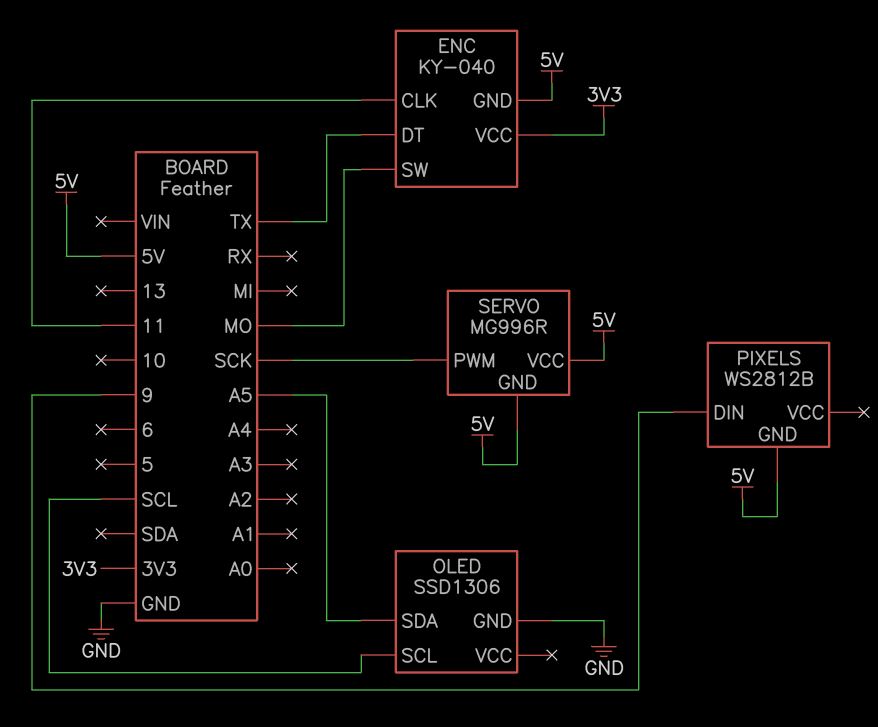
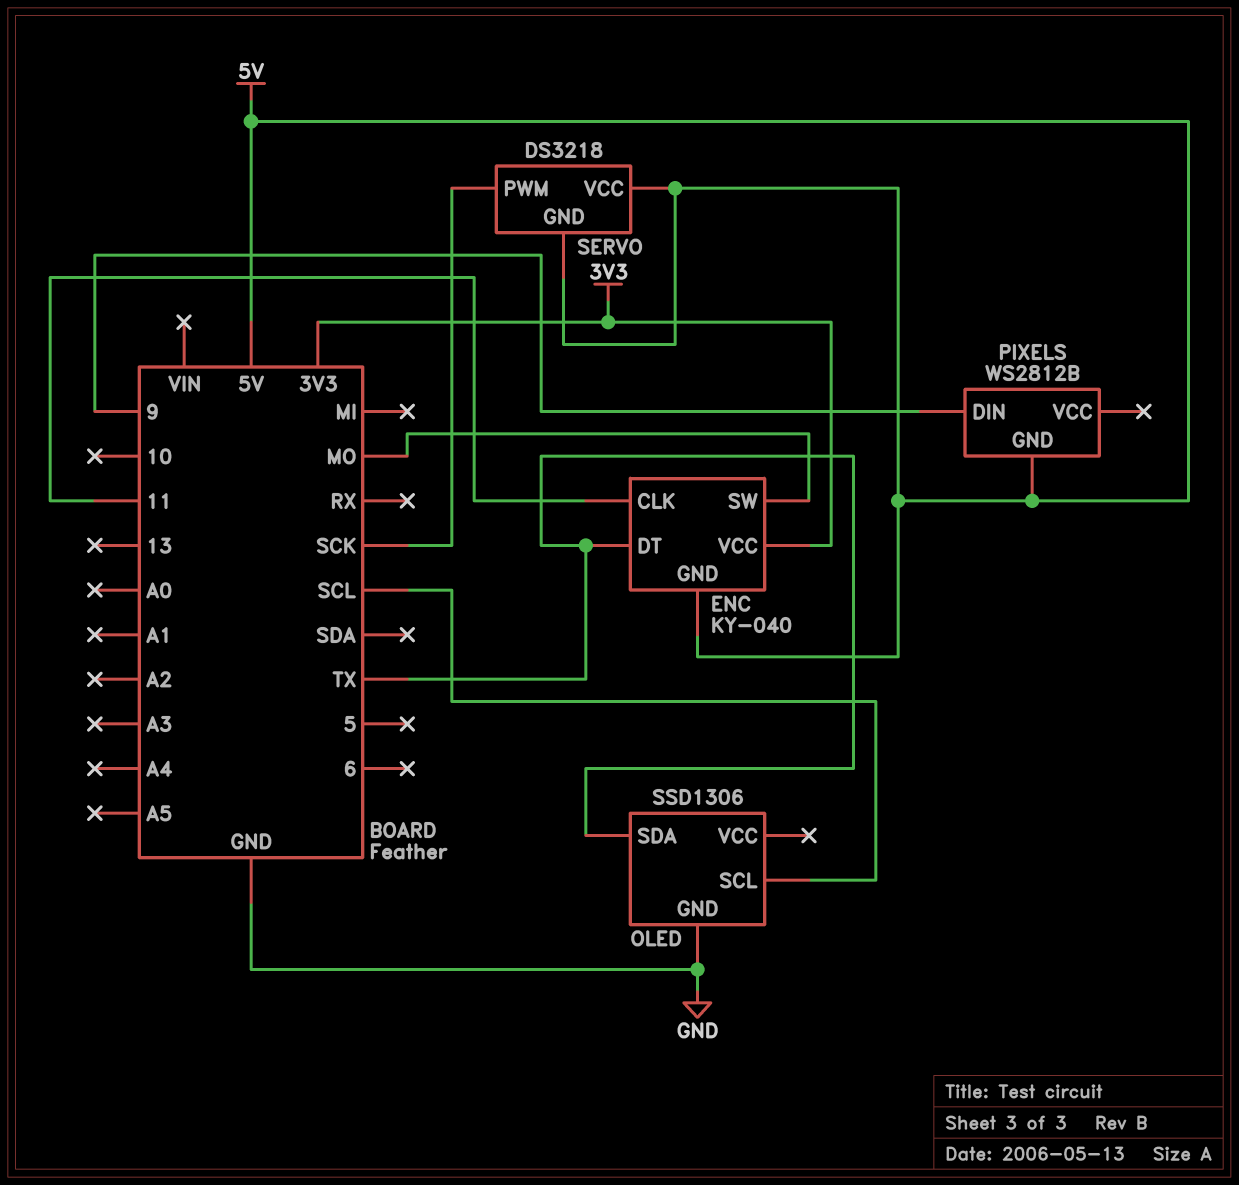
OLED pin SDA: A5 -> TX
SERVO: MG996R -> DS3218

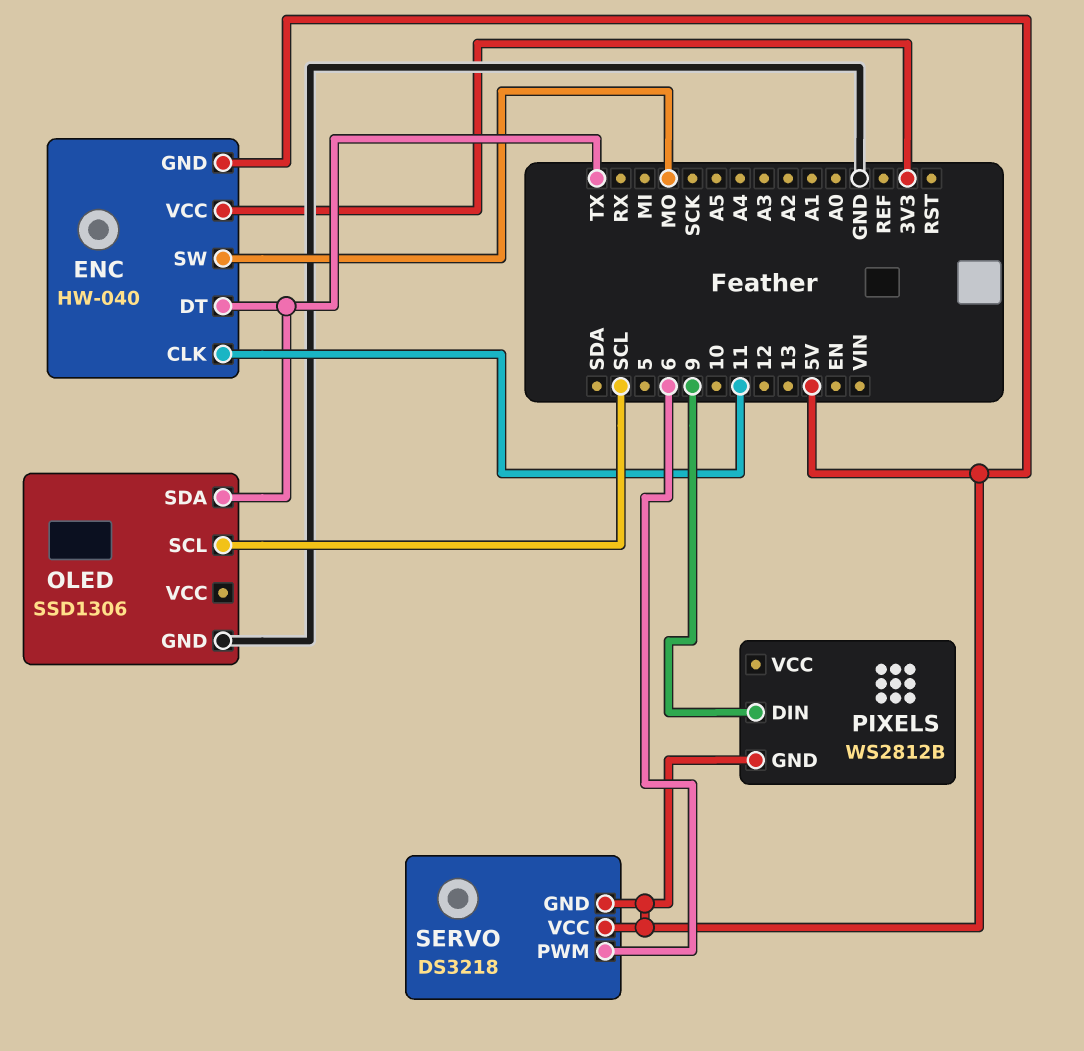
ENC: KY-040 -> HW-040
SERVO pin PWM: SCK -> 6

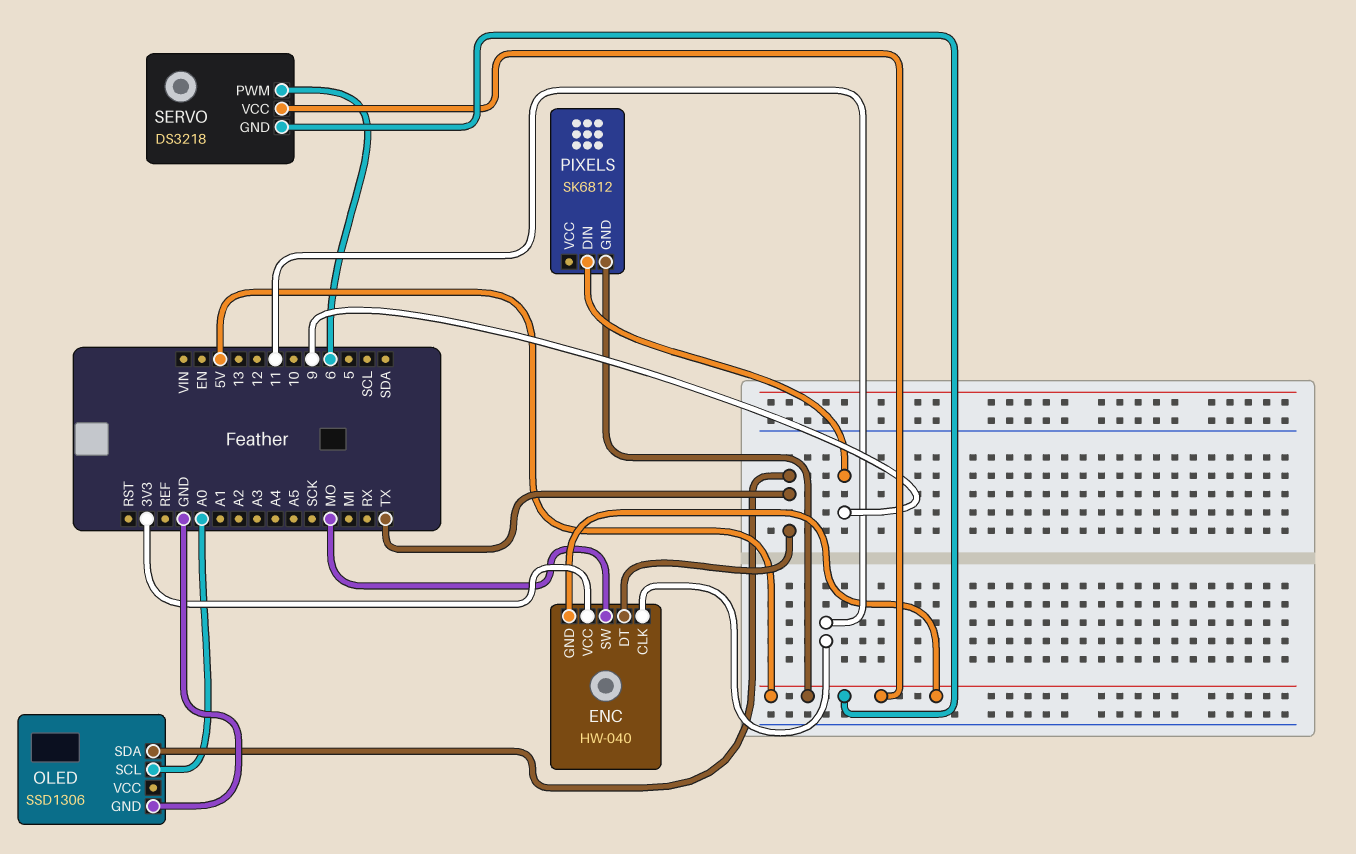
OLED pin SCL: SCL -> A0
PIXELS: WS2812B -> SK6812

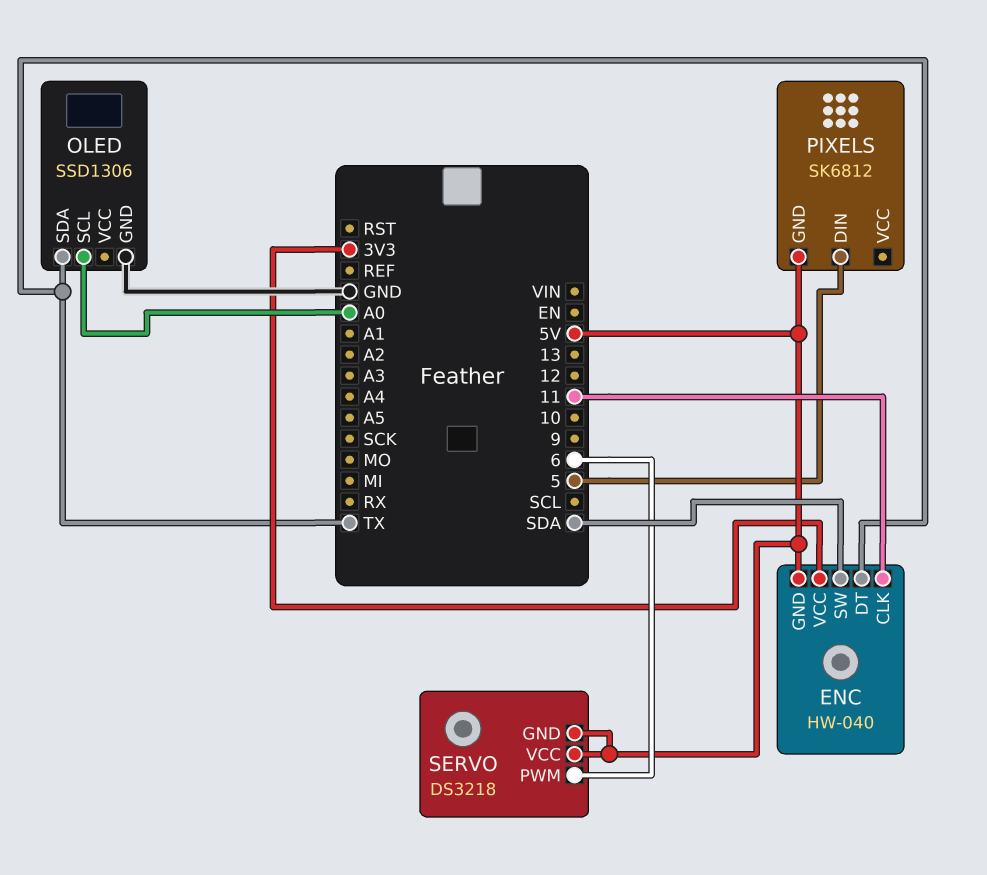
ENC pin SW: MO -> SDA
PIXELS pin DIN: 9 -> 5

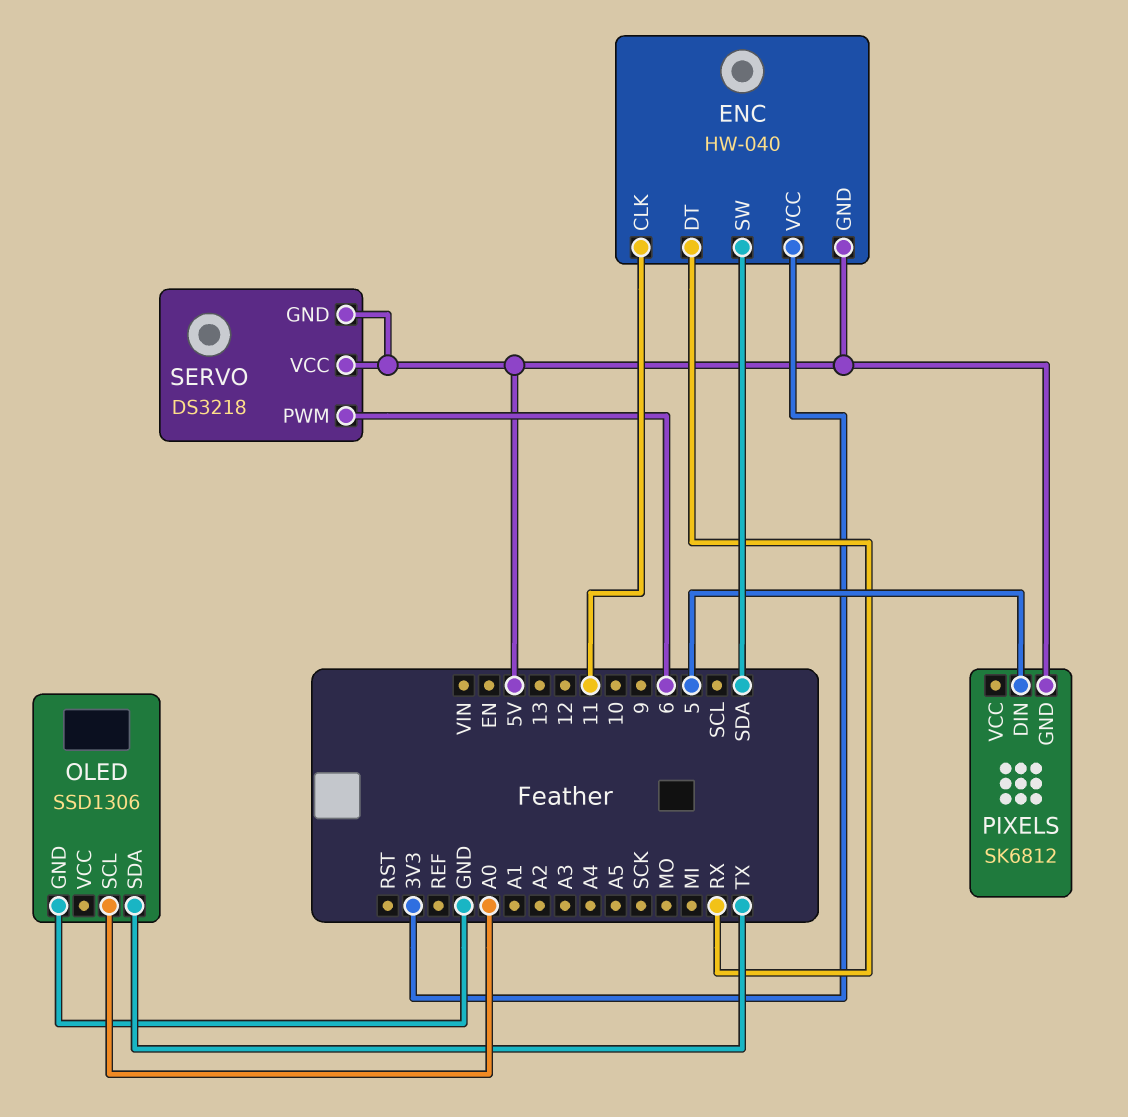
ENC pin DT: TX -> RX

